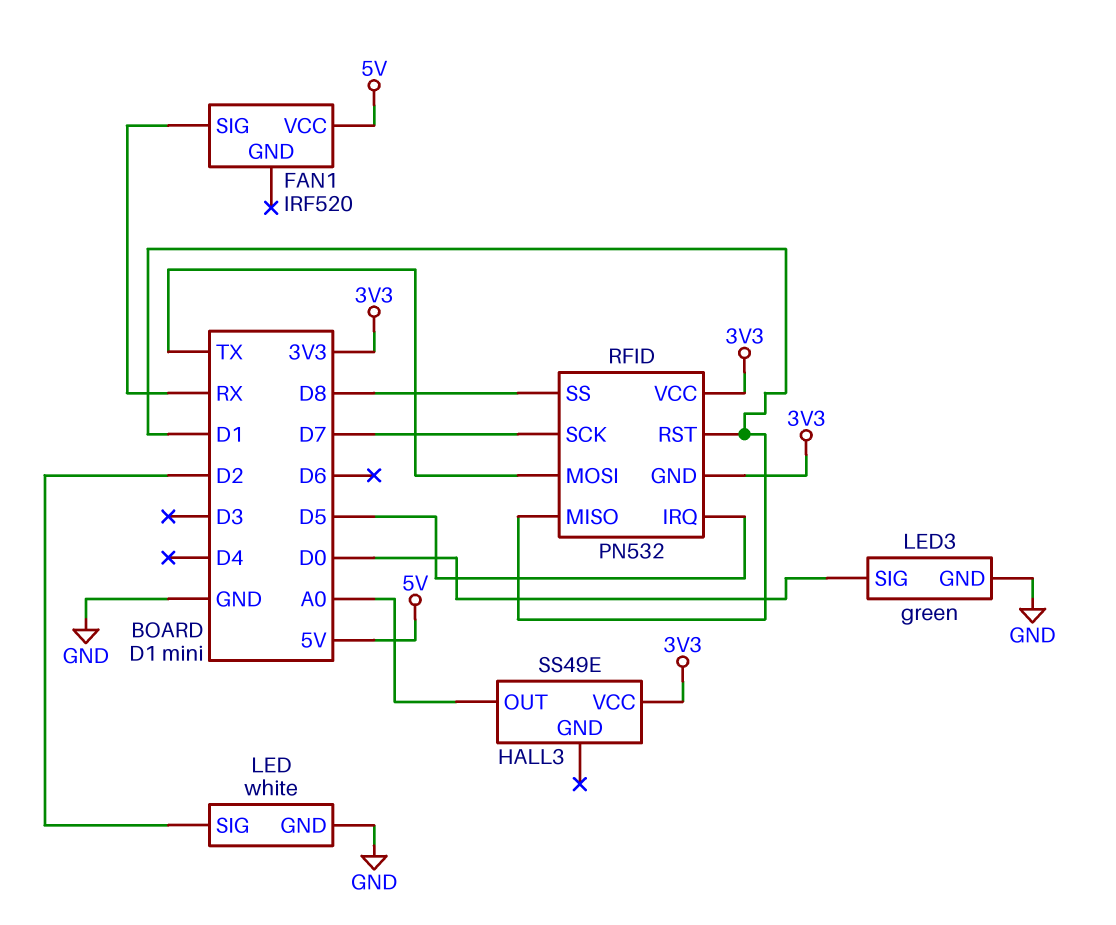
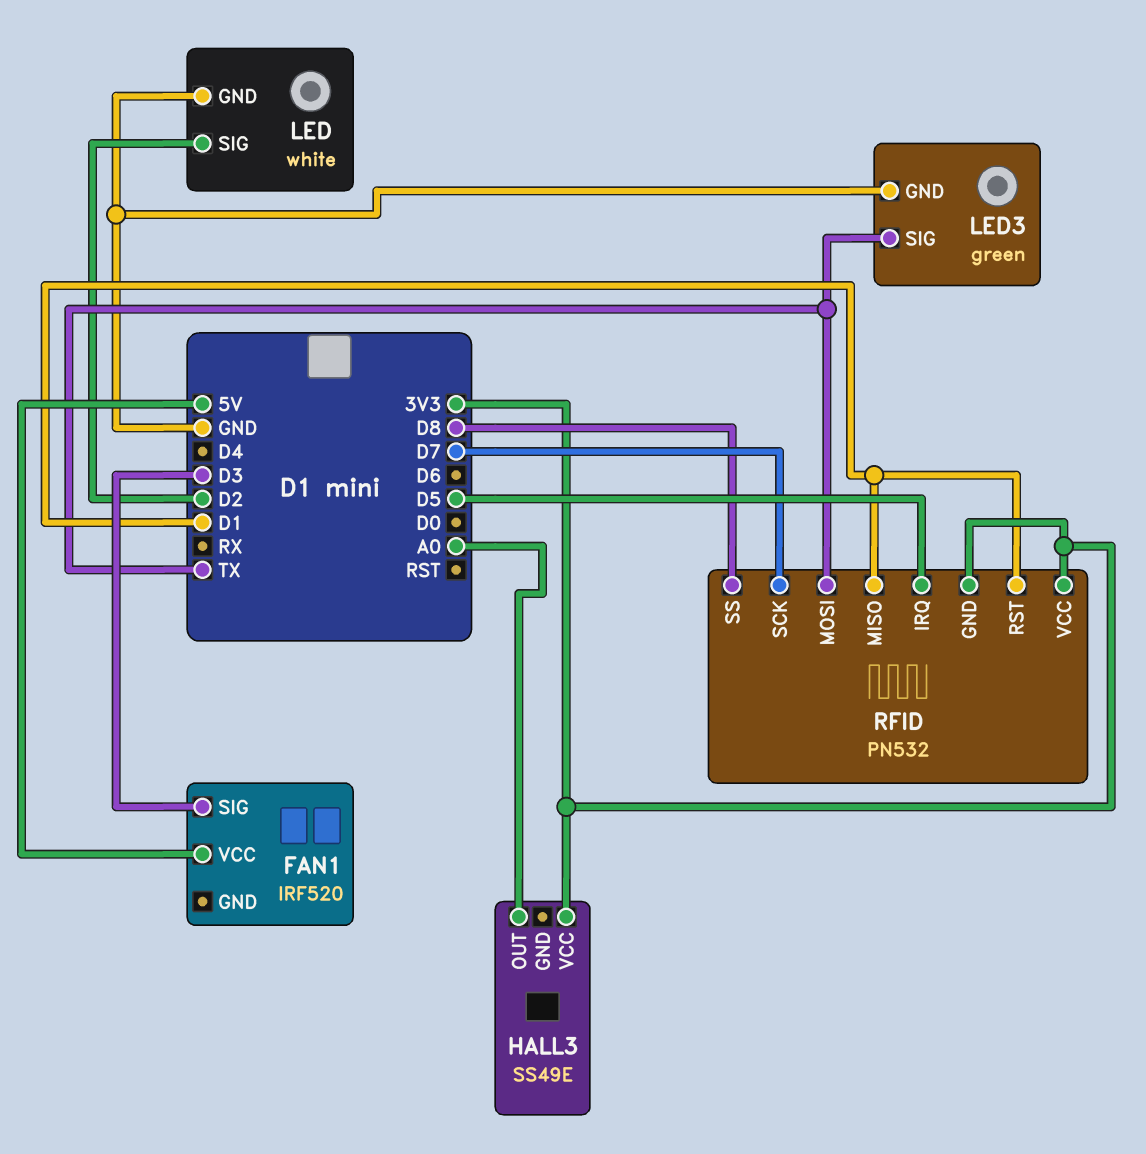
FAN1 pin SIG: RX -> D3
LED3 pin SIG: D0 -> TX

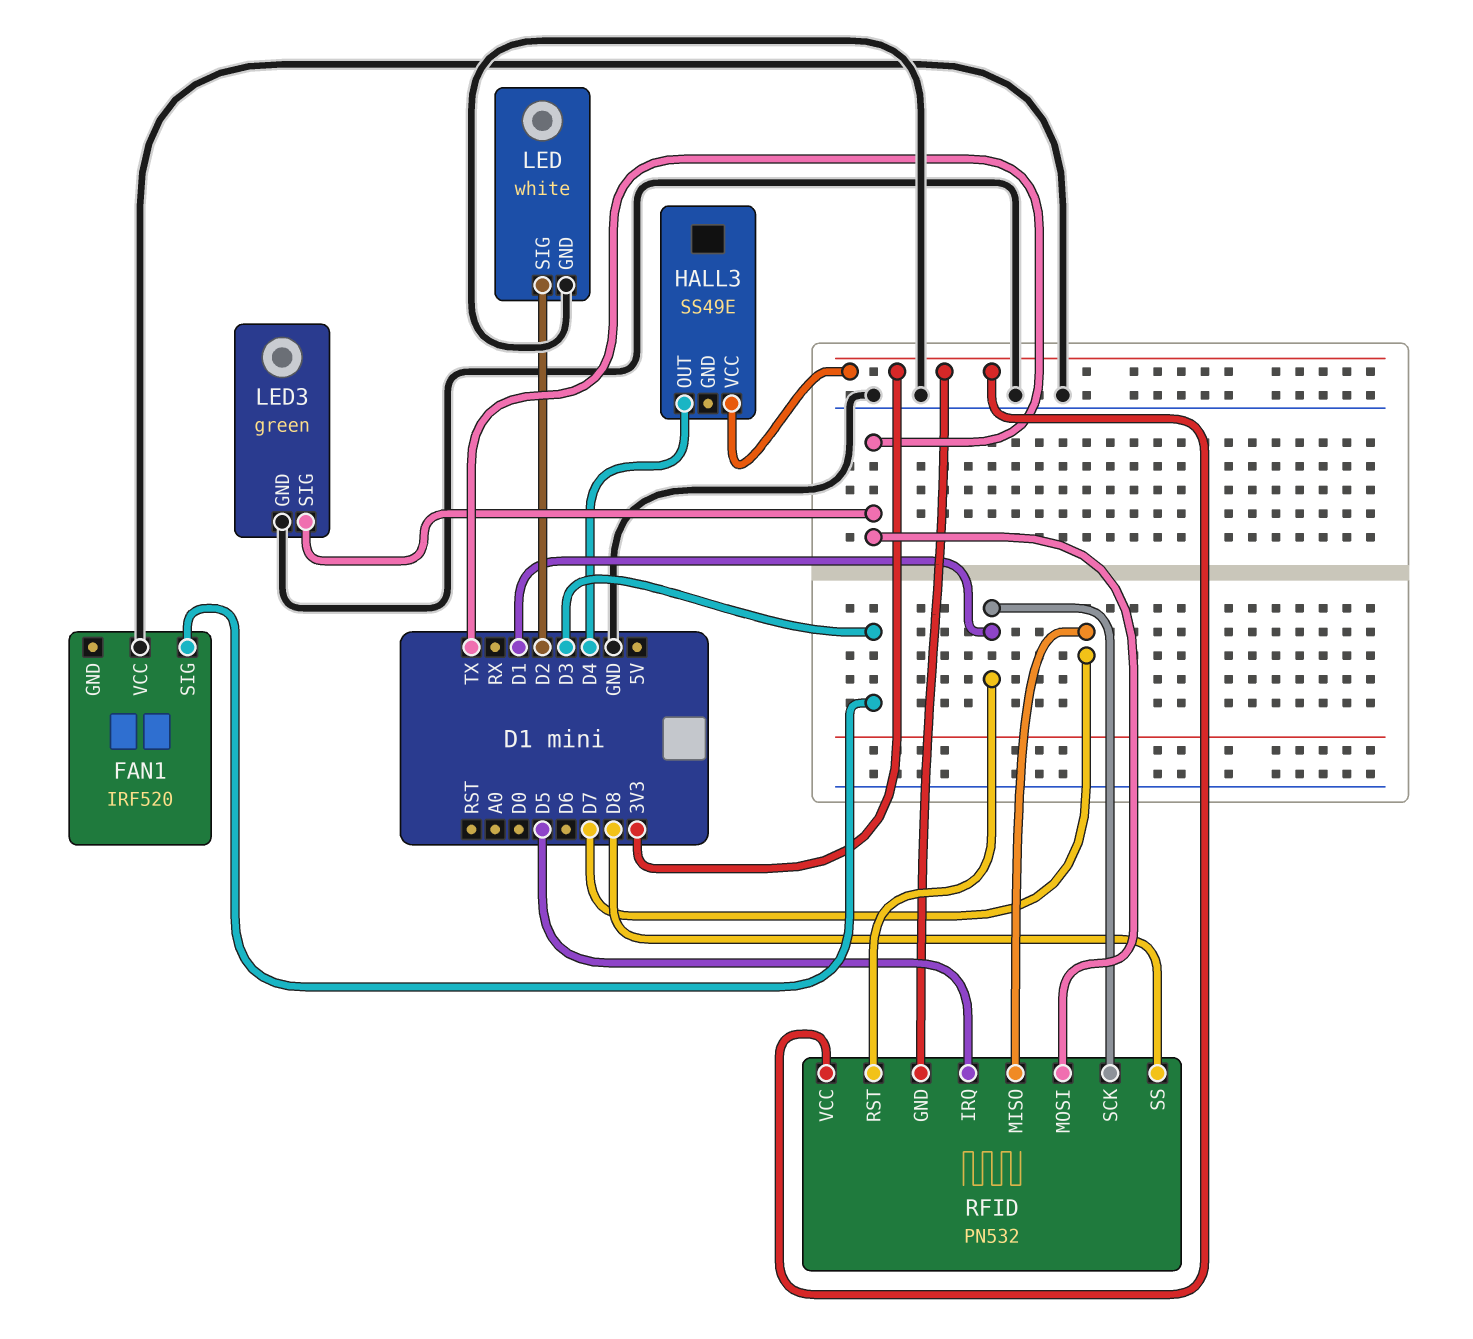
FAN1 pin VCC: 5V -> GND
HALL3 pin OUT: A0 -> D4
RFID pin MISO: D1 -> D7
RFID pin SCK: D7 -> D1

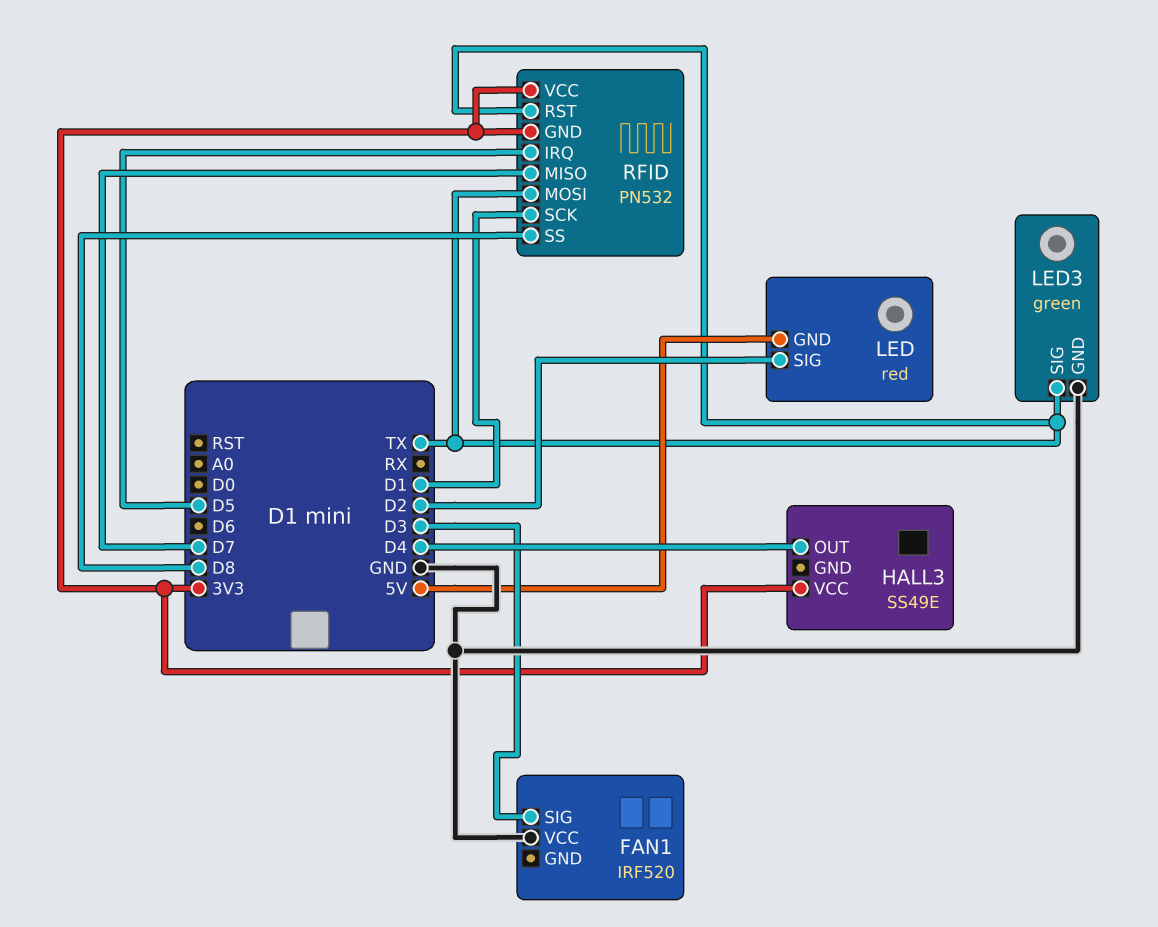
LED: white -> red
LED pin GND: GND -> 5V
RFID pin RST: D1 -> TX

